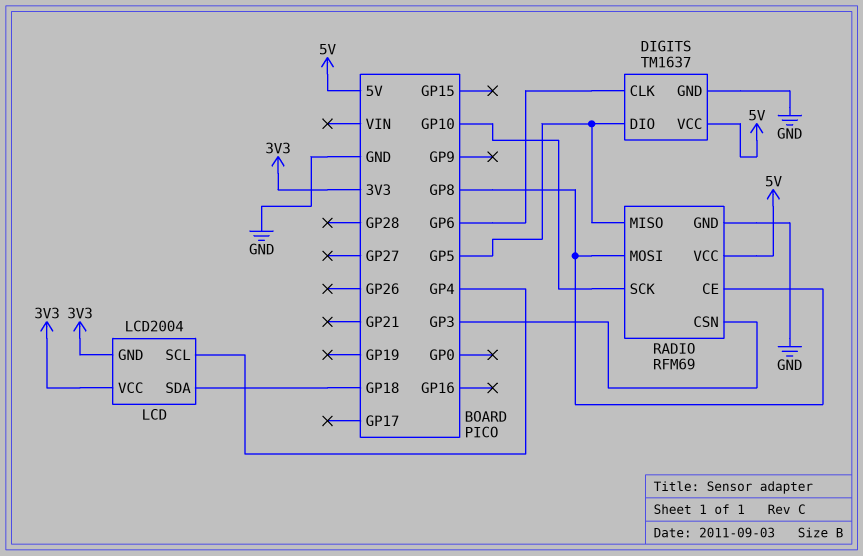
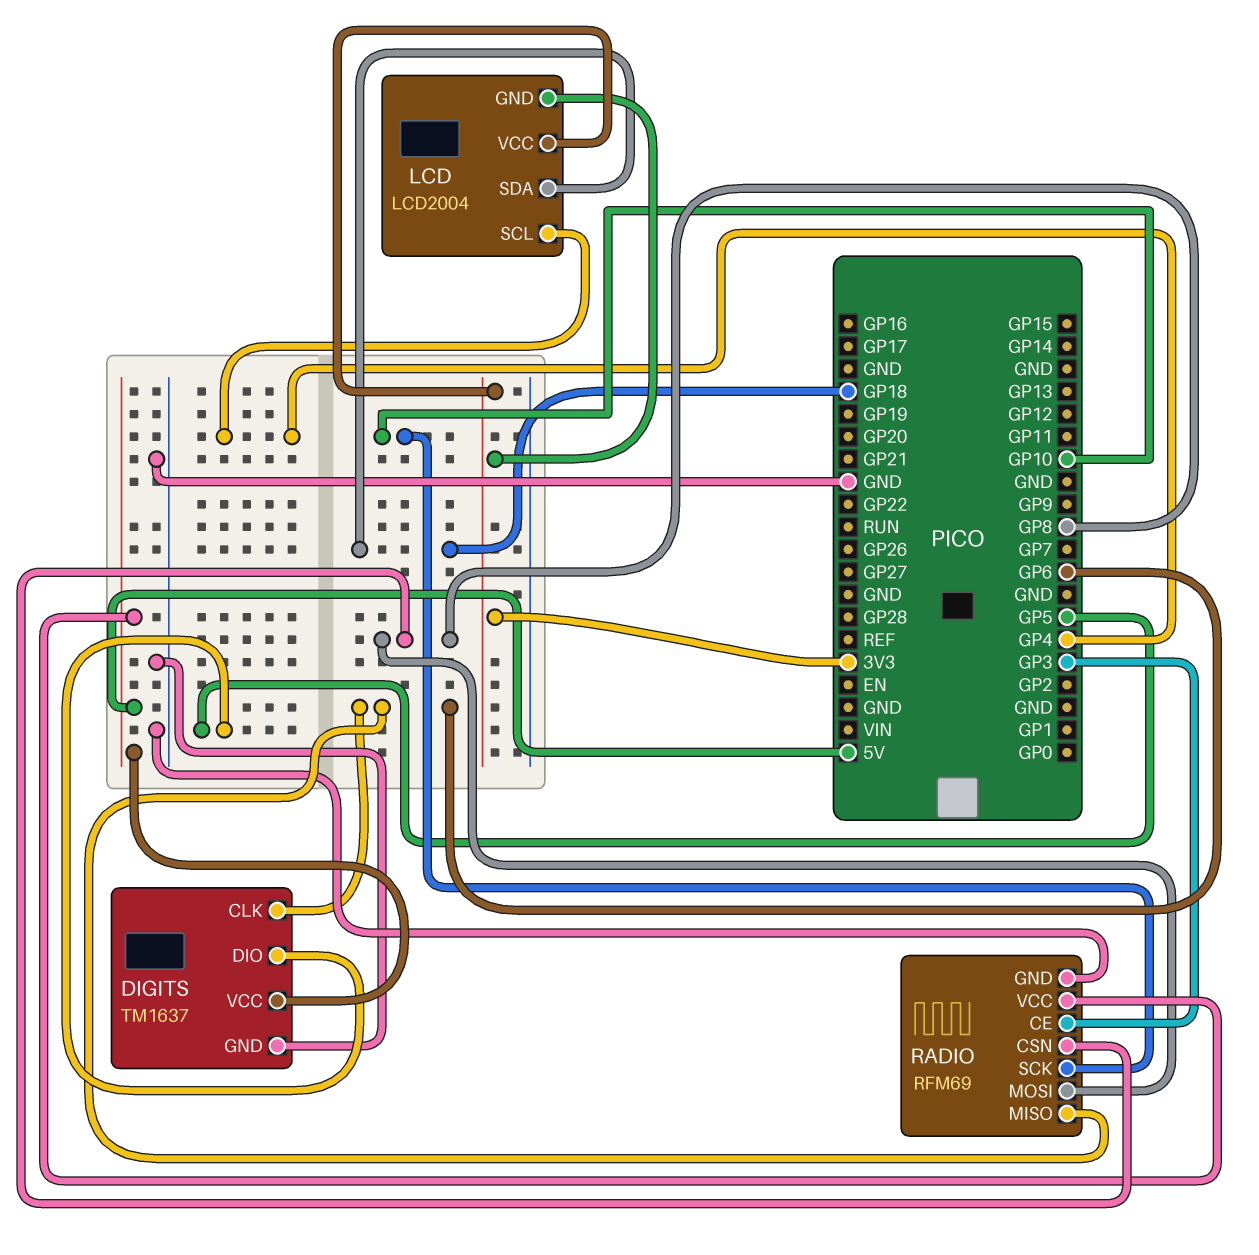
RADIO pin CE: GP8 -> GP3
RADIO pin CSN: GP3 -> GP8
RADIO pin MISO: GP5 -> GP6

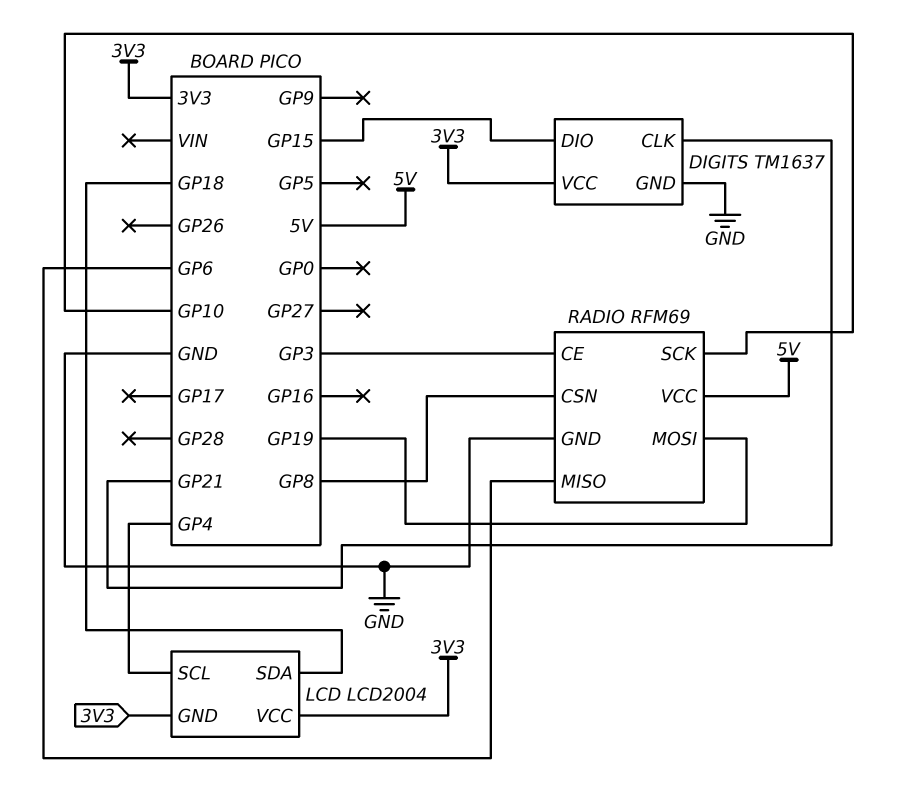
DIGITS pin CLK: GP6 -> GP21
DIGITS pin DIO: GP5 -> GP15
DIGITS pin VCC: 5V -> 3V3
RADIO pin MOSI: GP8 -> GP19

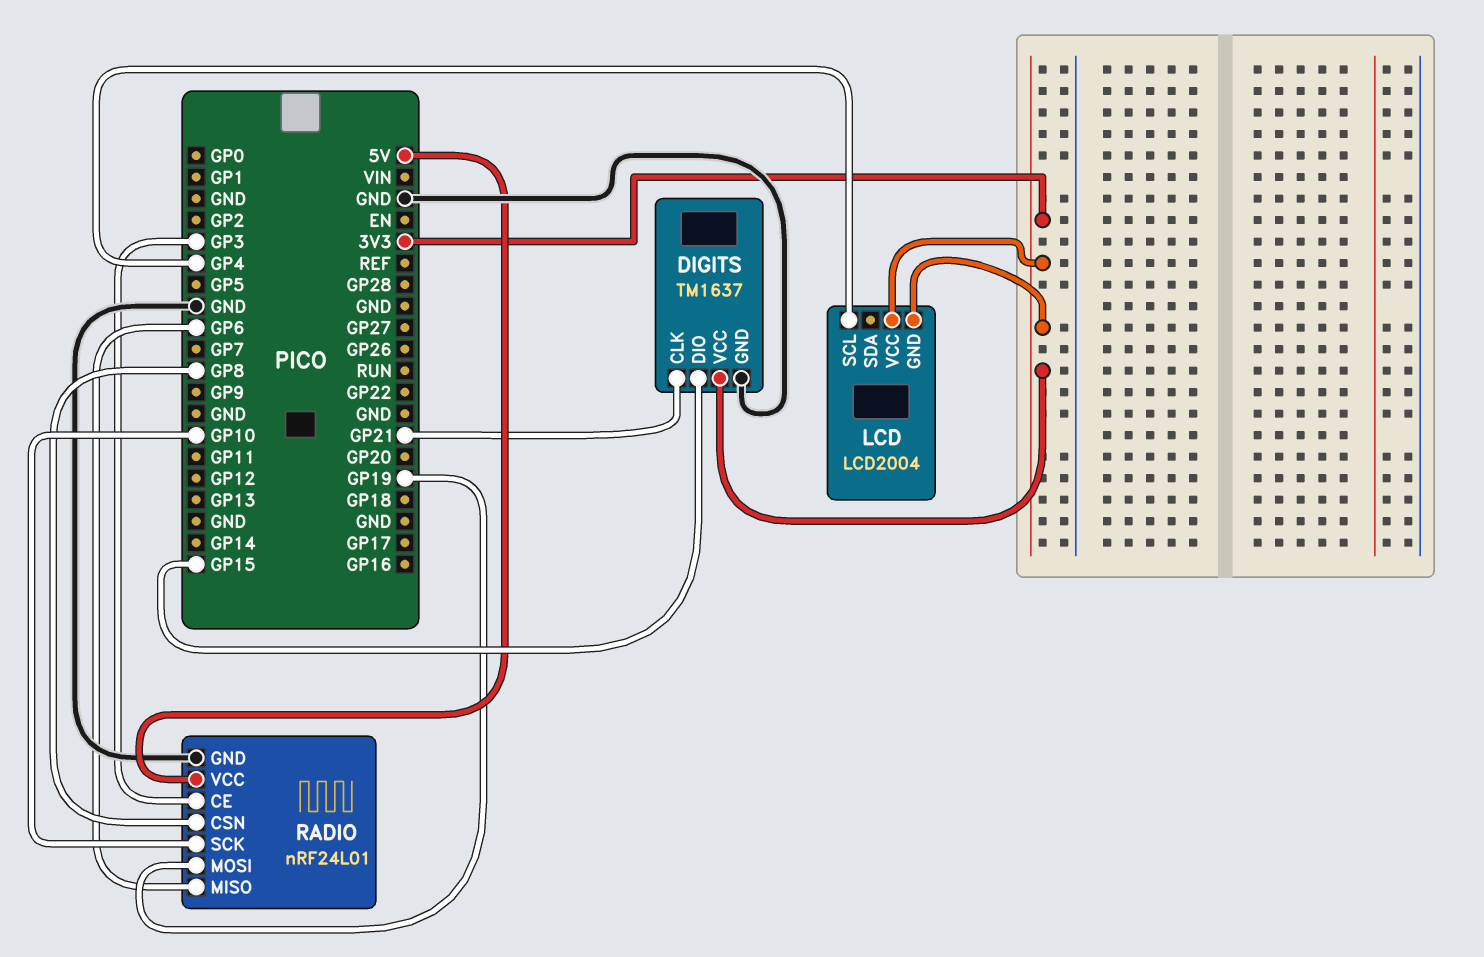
LCD pin SDA: GP18 -> none
RADIO: RFM69 -> nRF24L01

